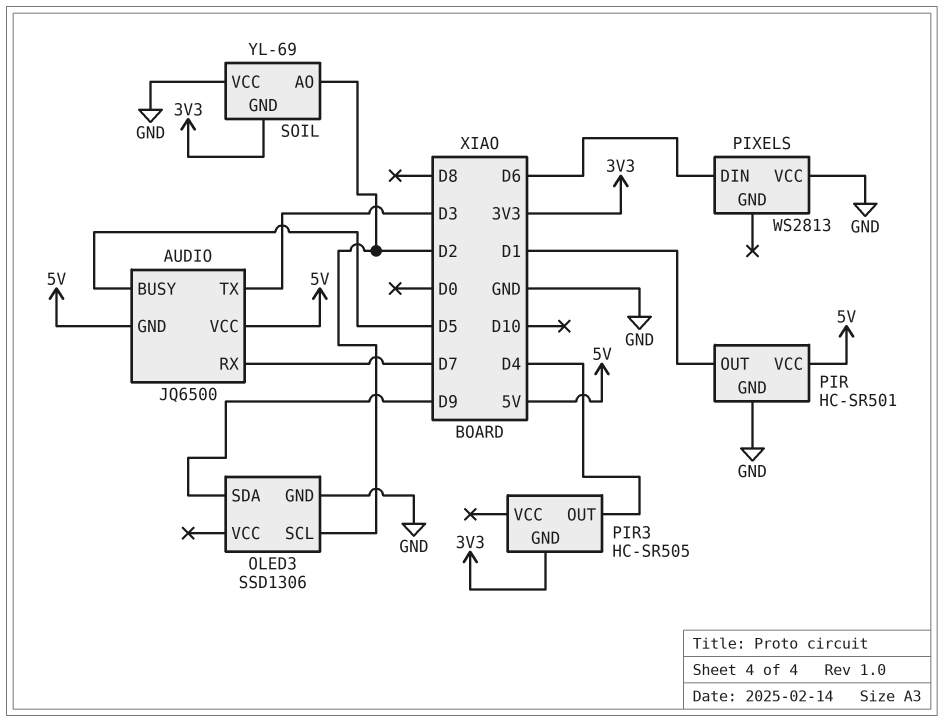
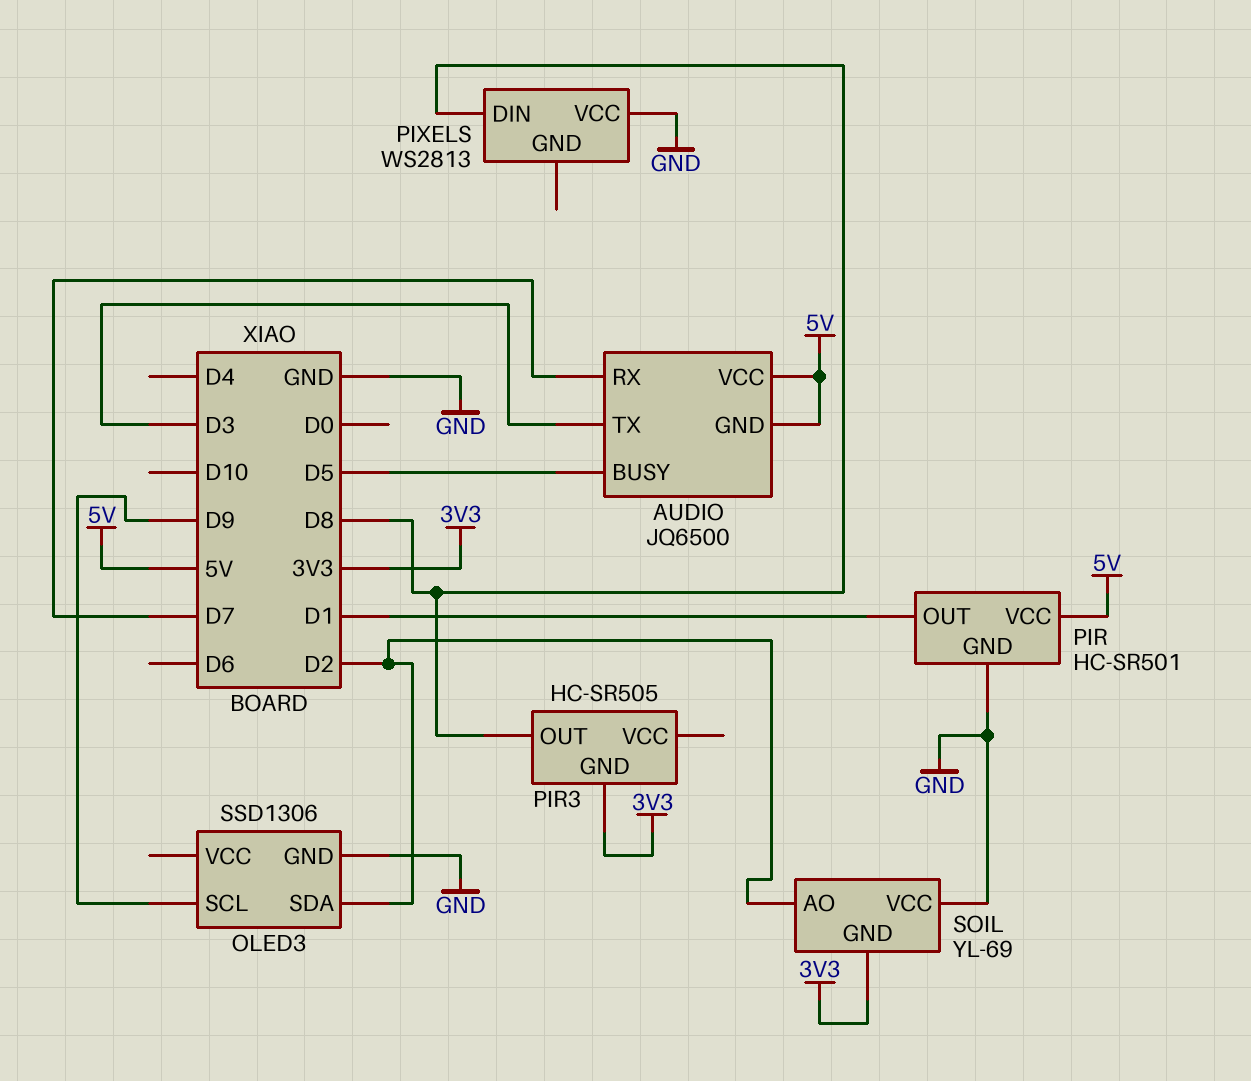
OLED3 pin SCL: D2 -> D9
OLED3 pin SDA: D9 -> D2
PIR3 pin OUT: D4 -> D8
PIXELS pin DIN: D6 -> D8

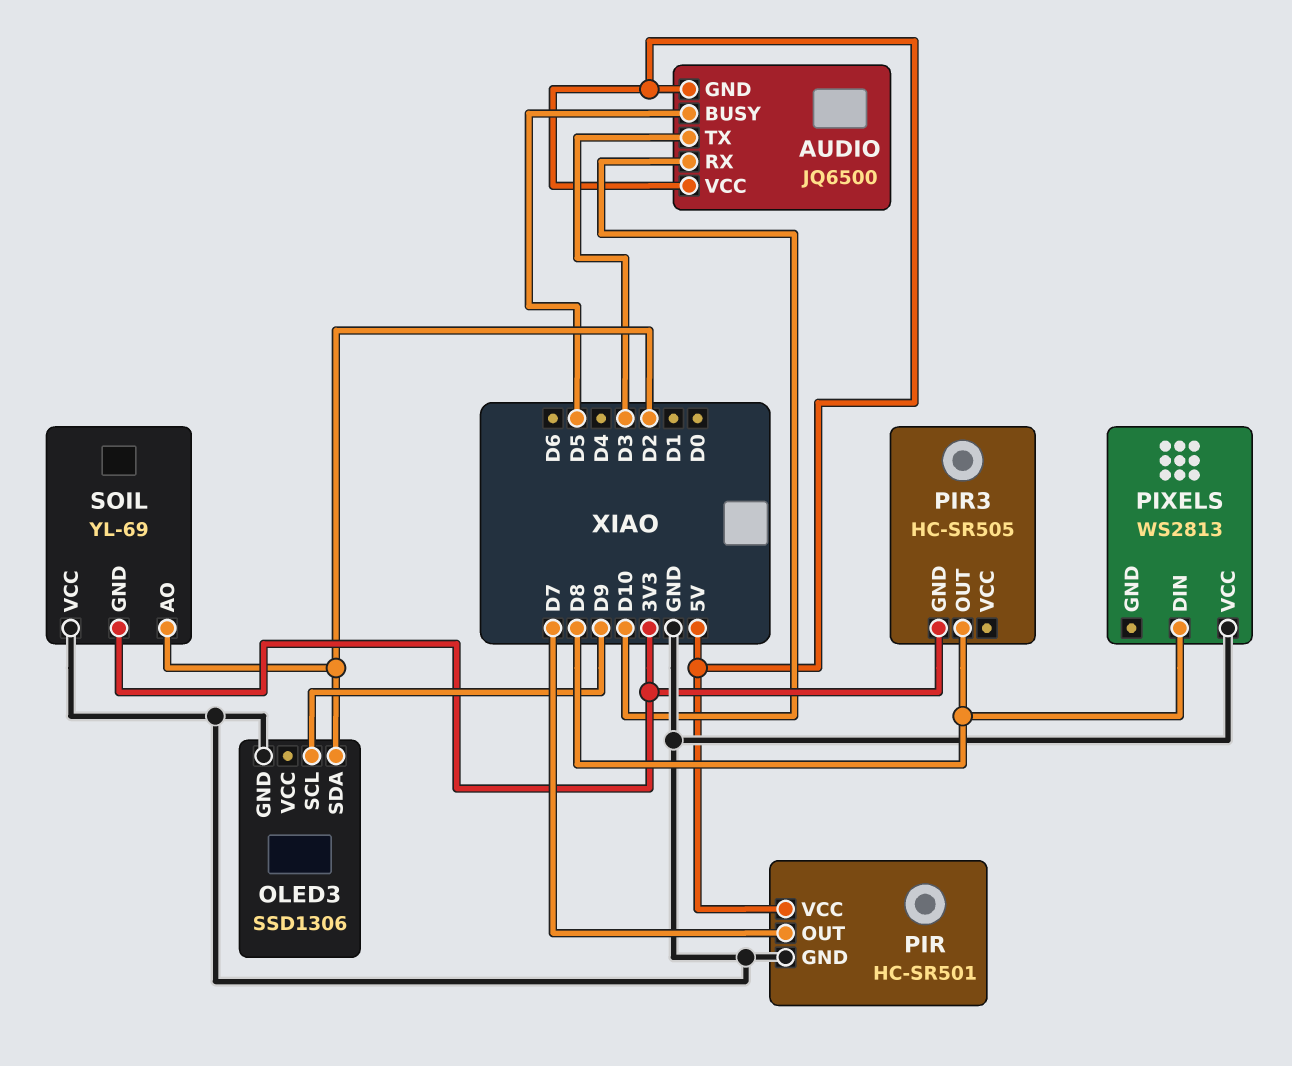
AUDIO pin RX: D7 -> D10
PIR pin OUT: D1 -> D7

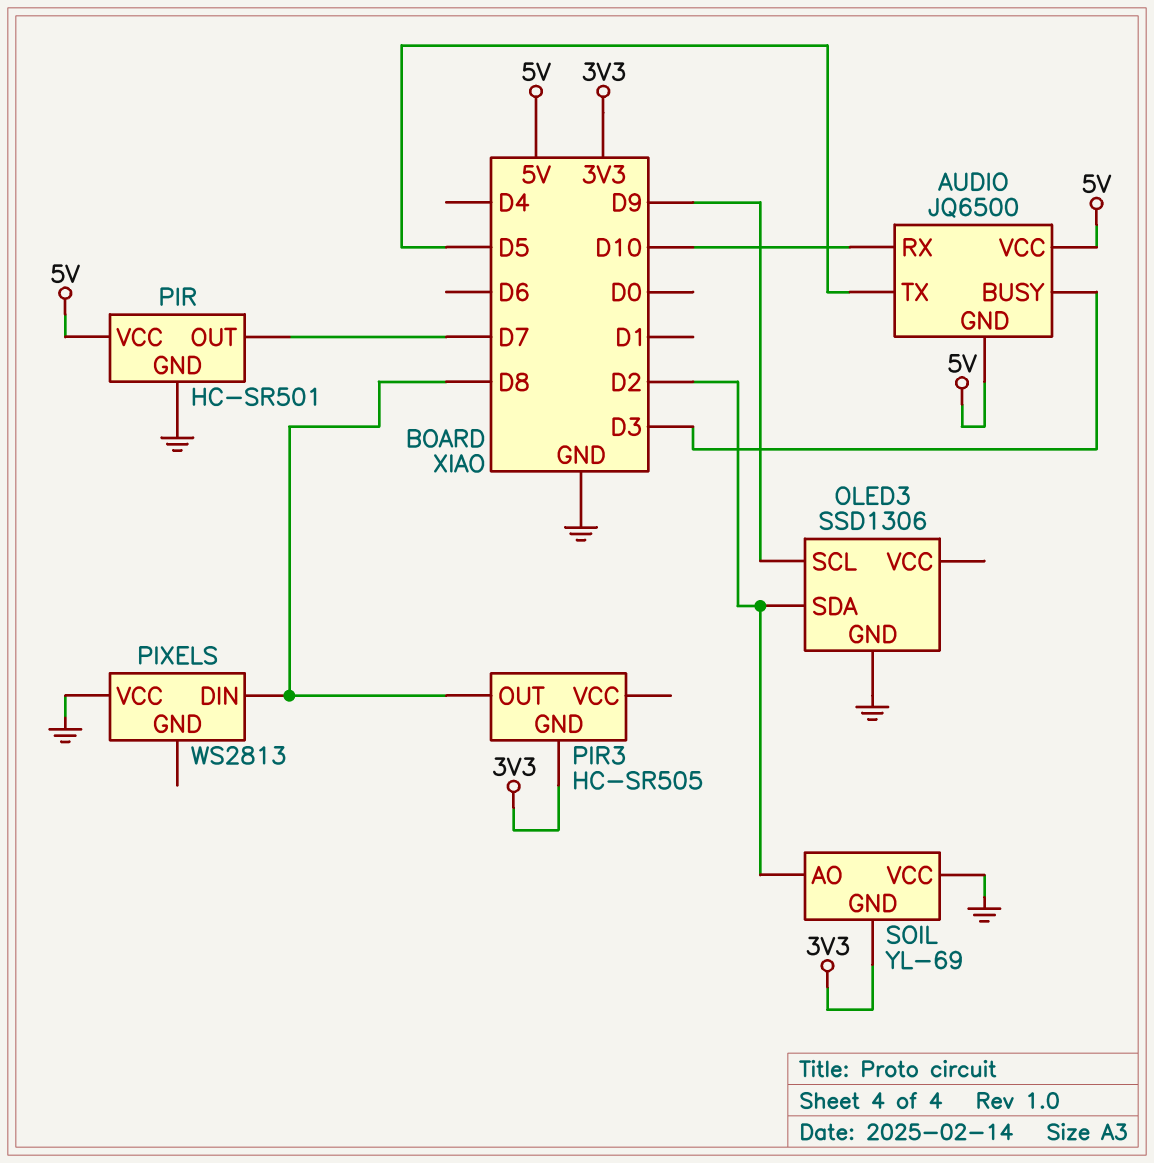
AUDIO pin BUSY: D5 -> D3
AUDIO pin TX: D3 -> D5

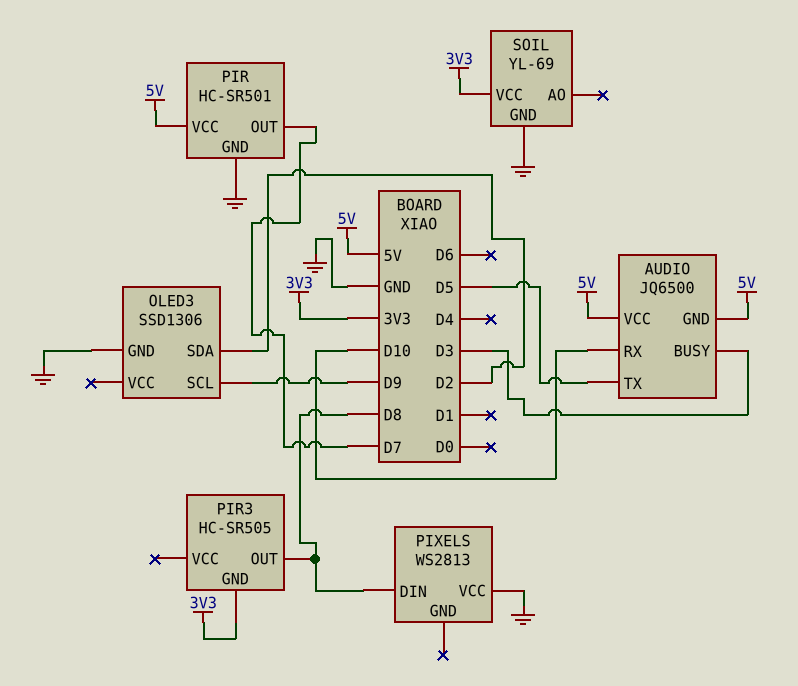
SOIL pin AO: D2 -> none
SOIL pin GND: 3V3 -> GND
SOIL pin VCC: GND -> 3V3

